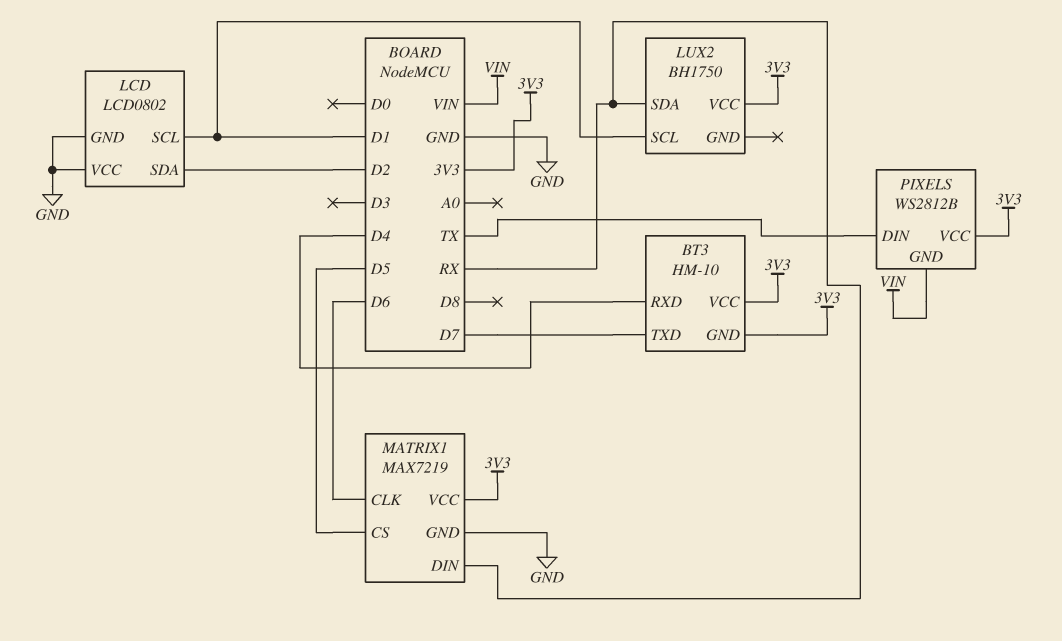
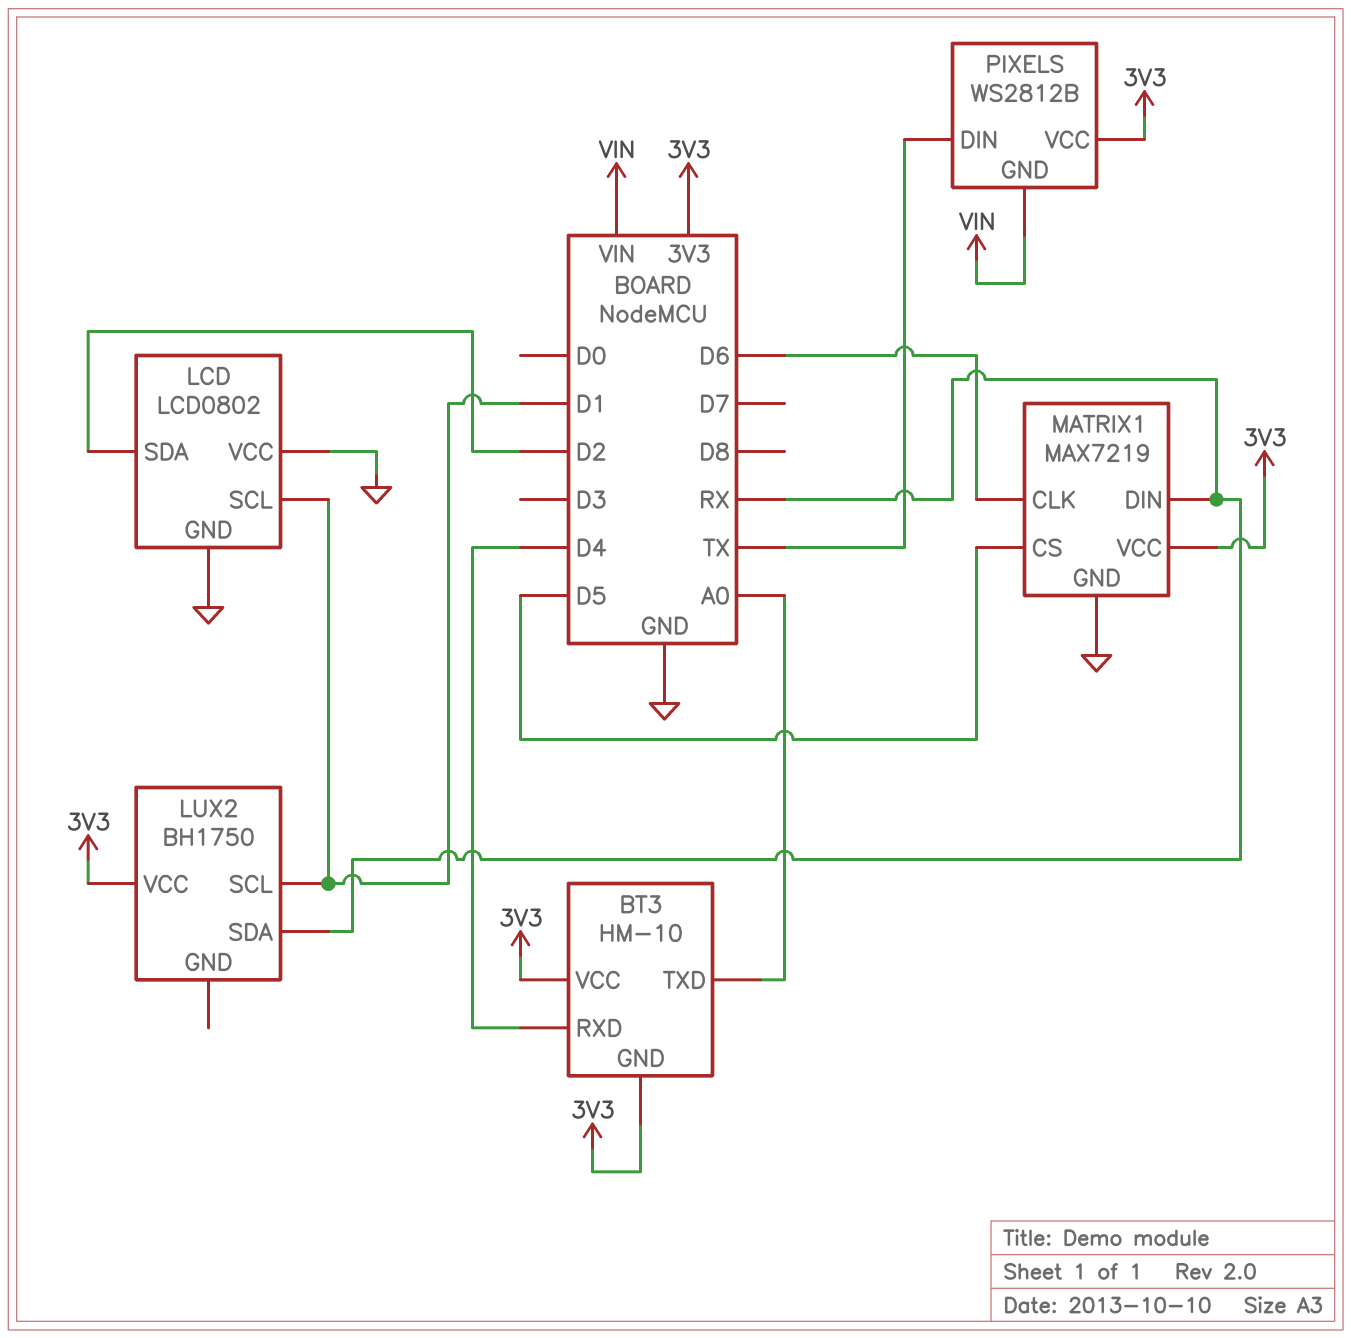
BT3 pin TXD: D7 -> A0

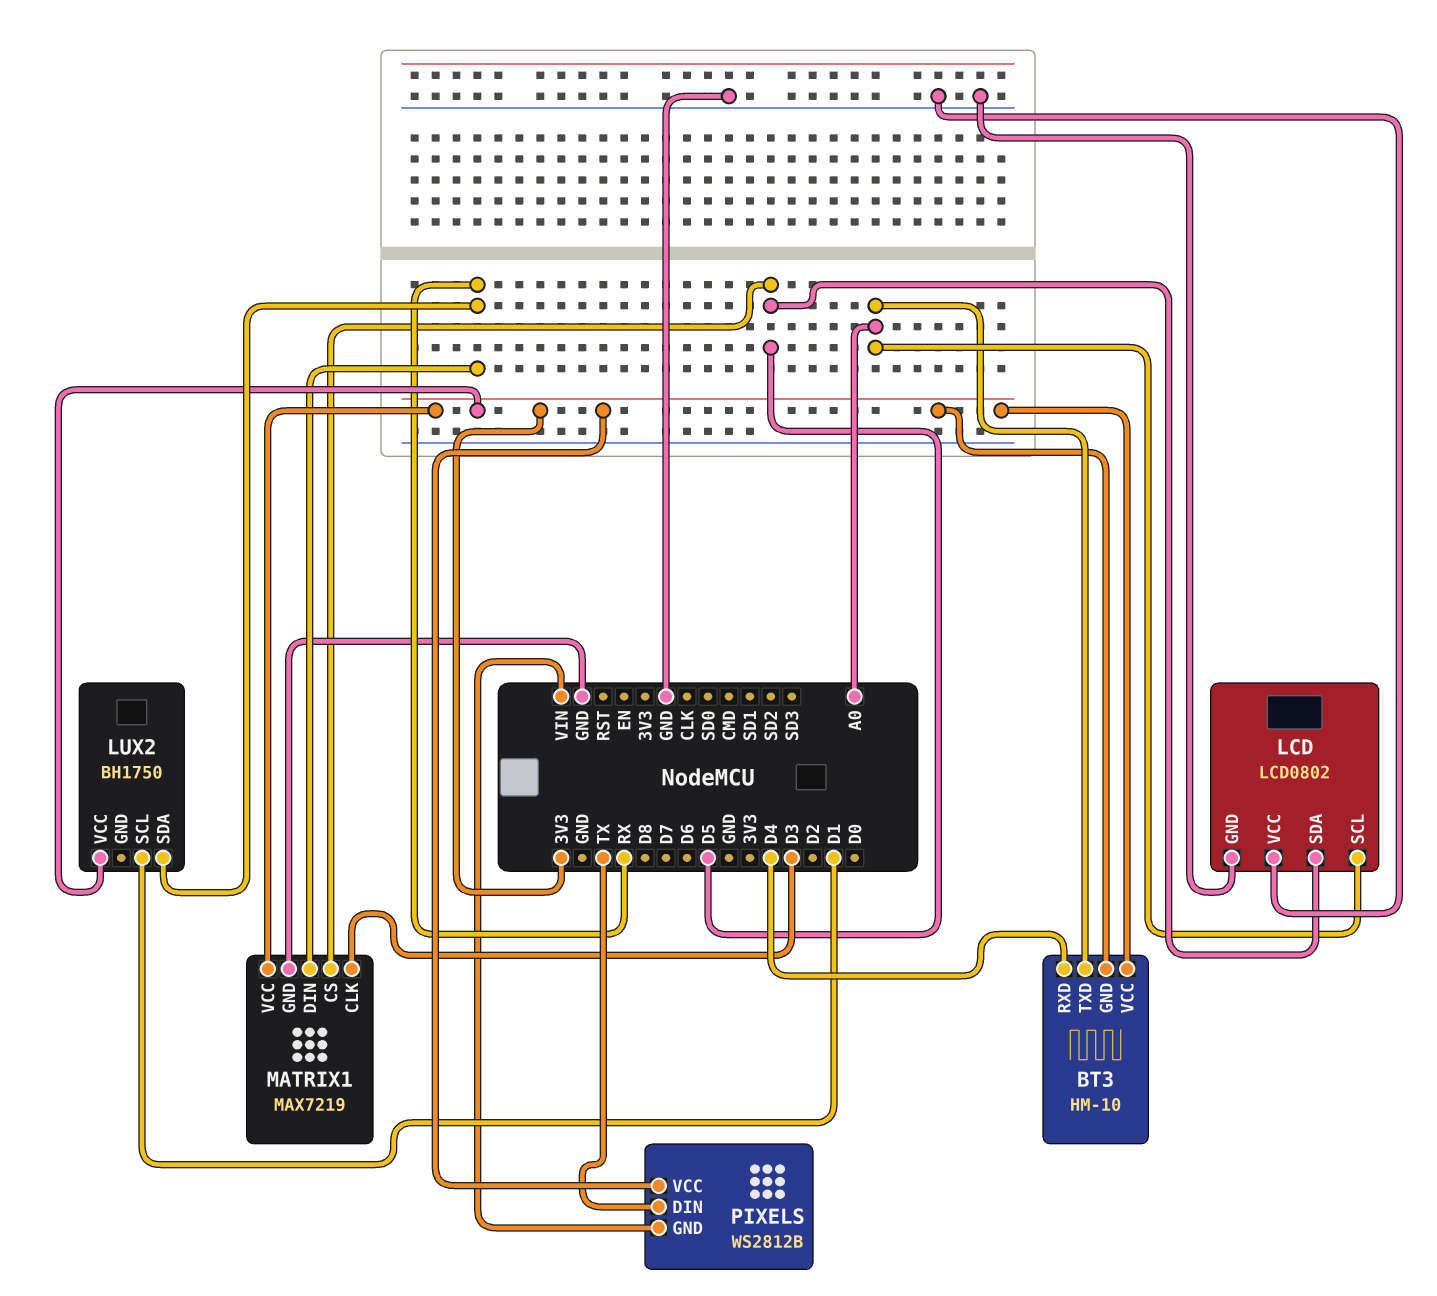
LCD pin SCL: D1 -> A0
LCD pin SDA: D2 -> D5
MATRIX1 pin CLK: D6 -> D3

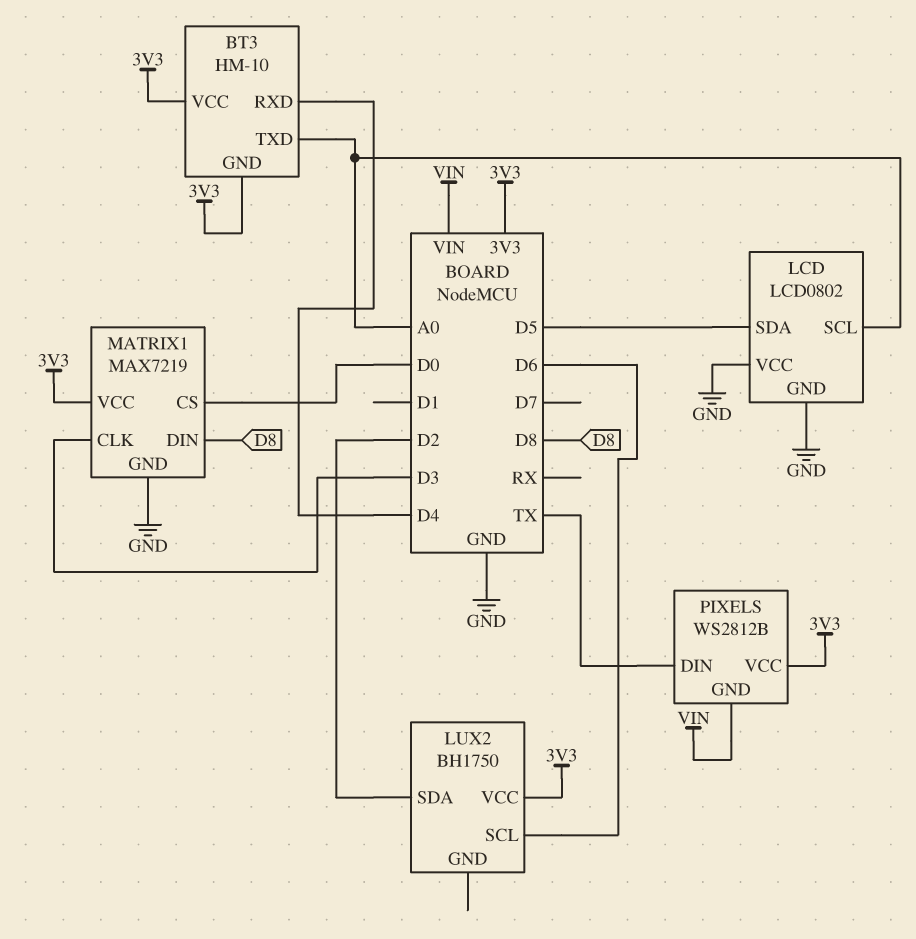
LUX2 pin SCL: D1 -> D6
LUX2 pin SDA: RX -> D2
MATRIX1 pin CS: D5 -> D0
MATRIX1 pin DIN: RX -> D8

